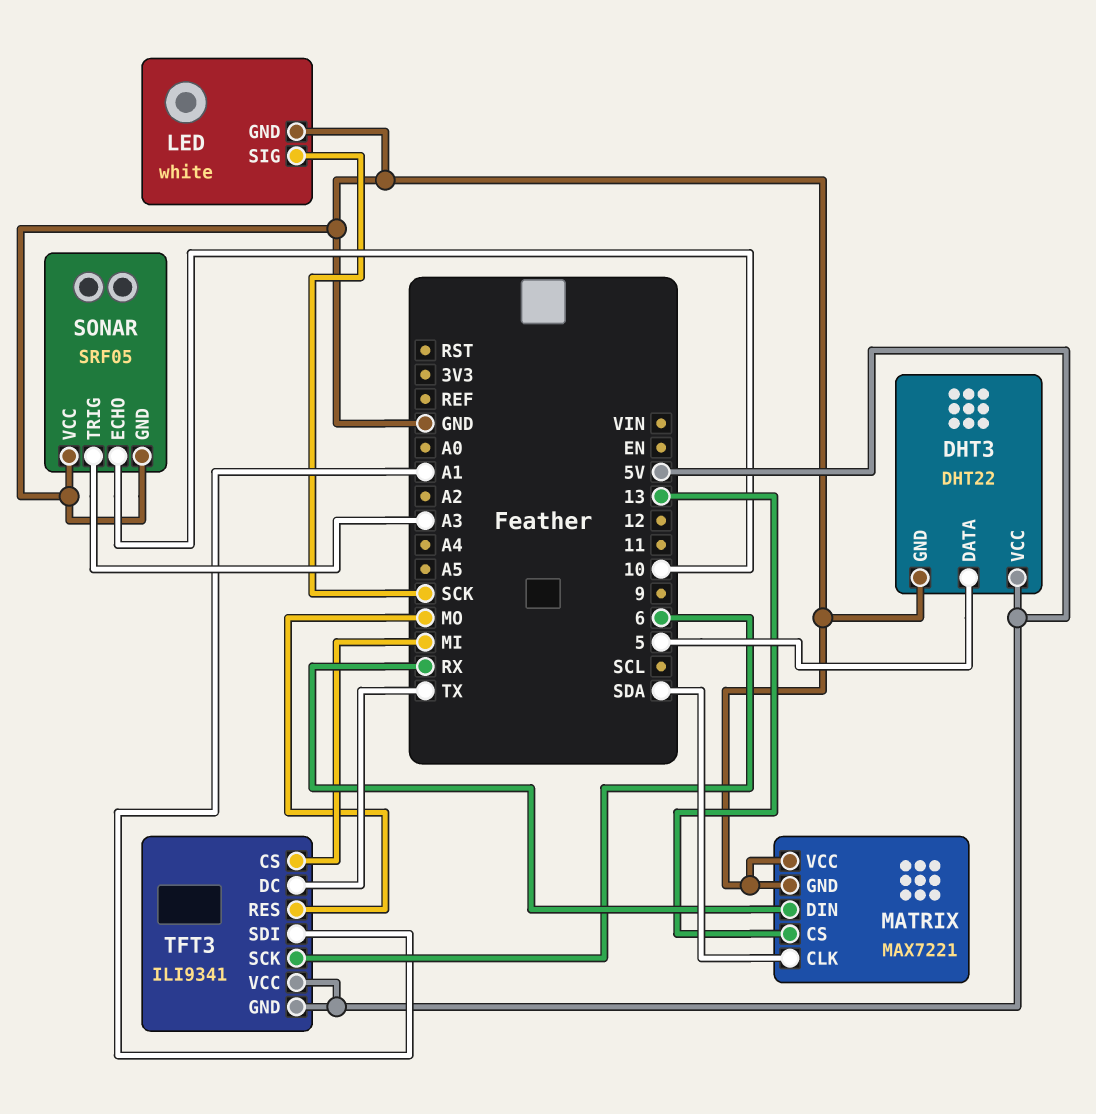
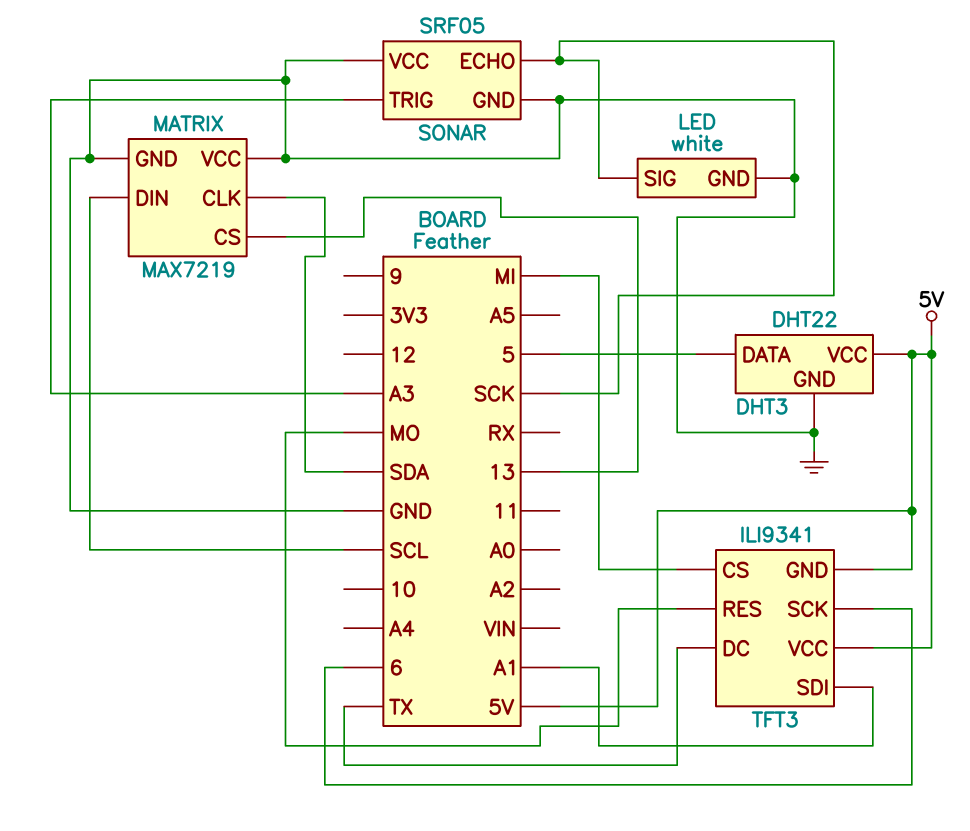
MATRIX: MAX7221 -> MAX7219
MATRIX pin DIN: RX -> SCL
SONAR pin ECHO: 10 -> SCK

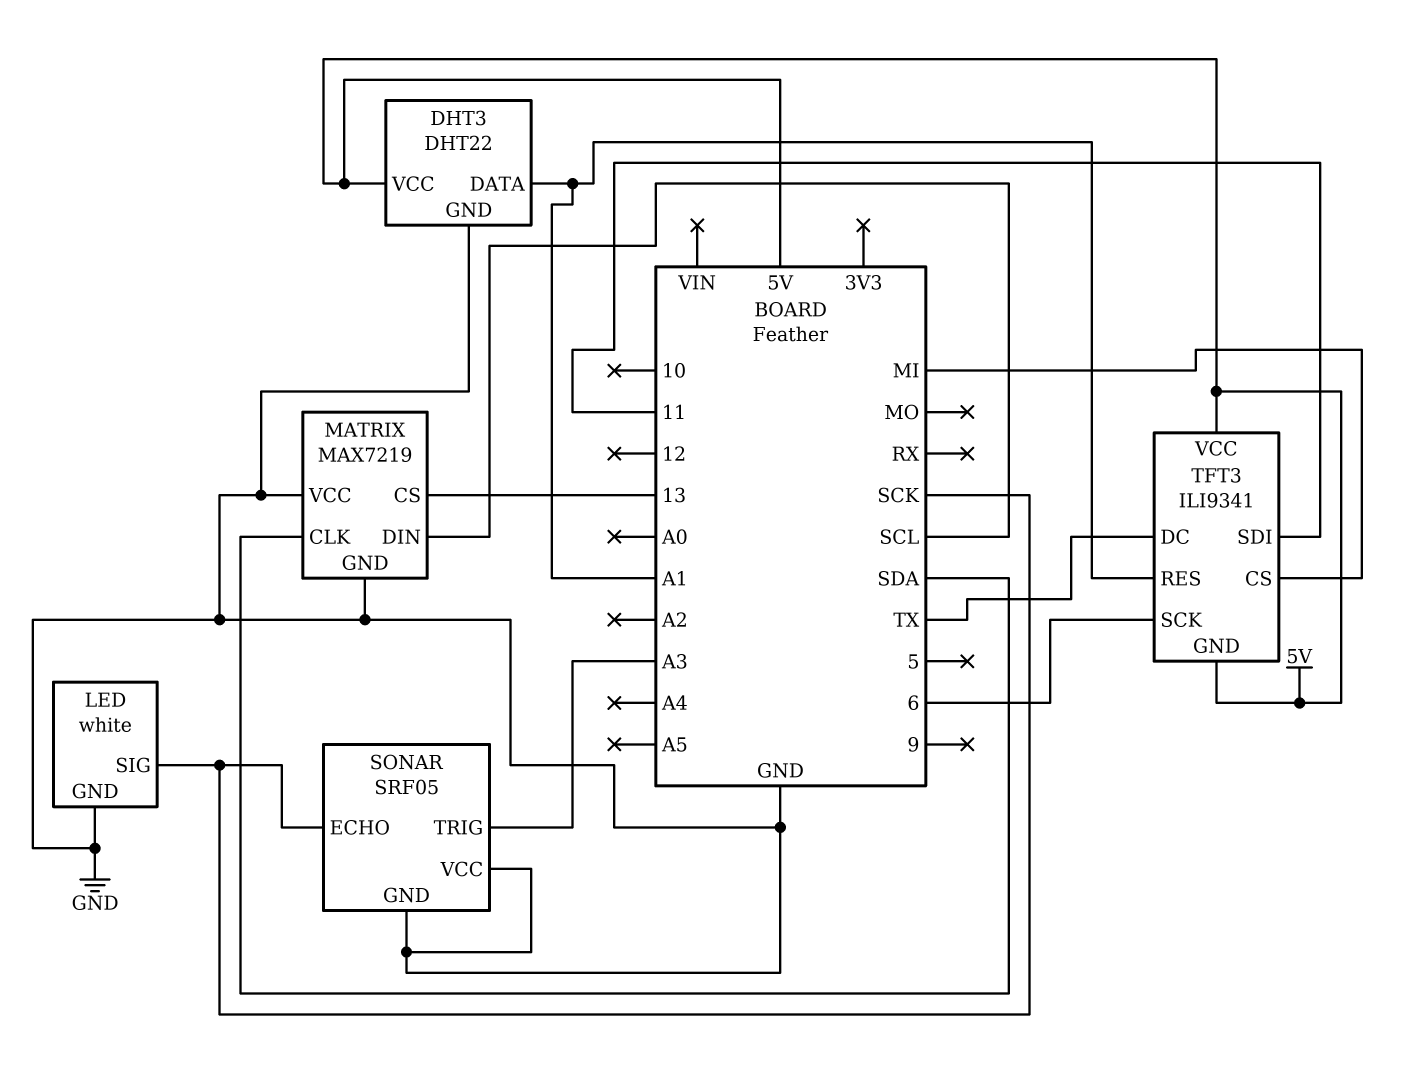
DHT3 pin DATA: 5 -> A1
TFT3 pin RES: MO -> A1
TFT3 pin SDI: A1 -> 11

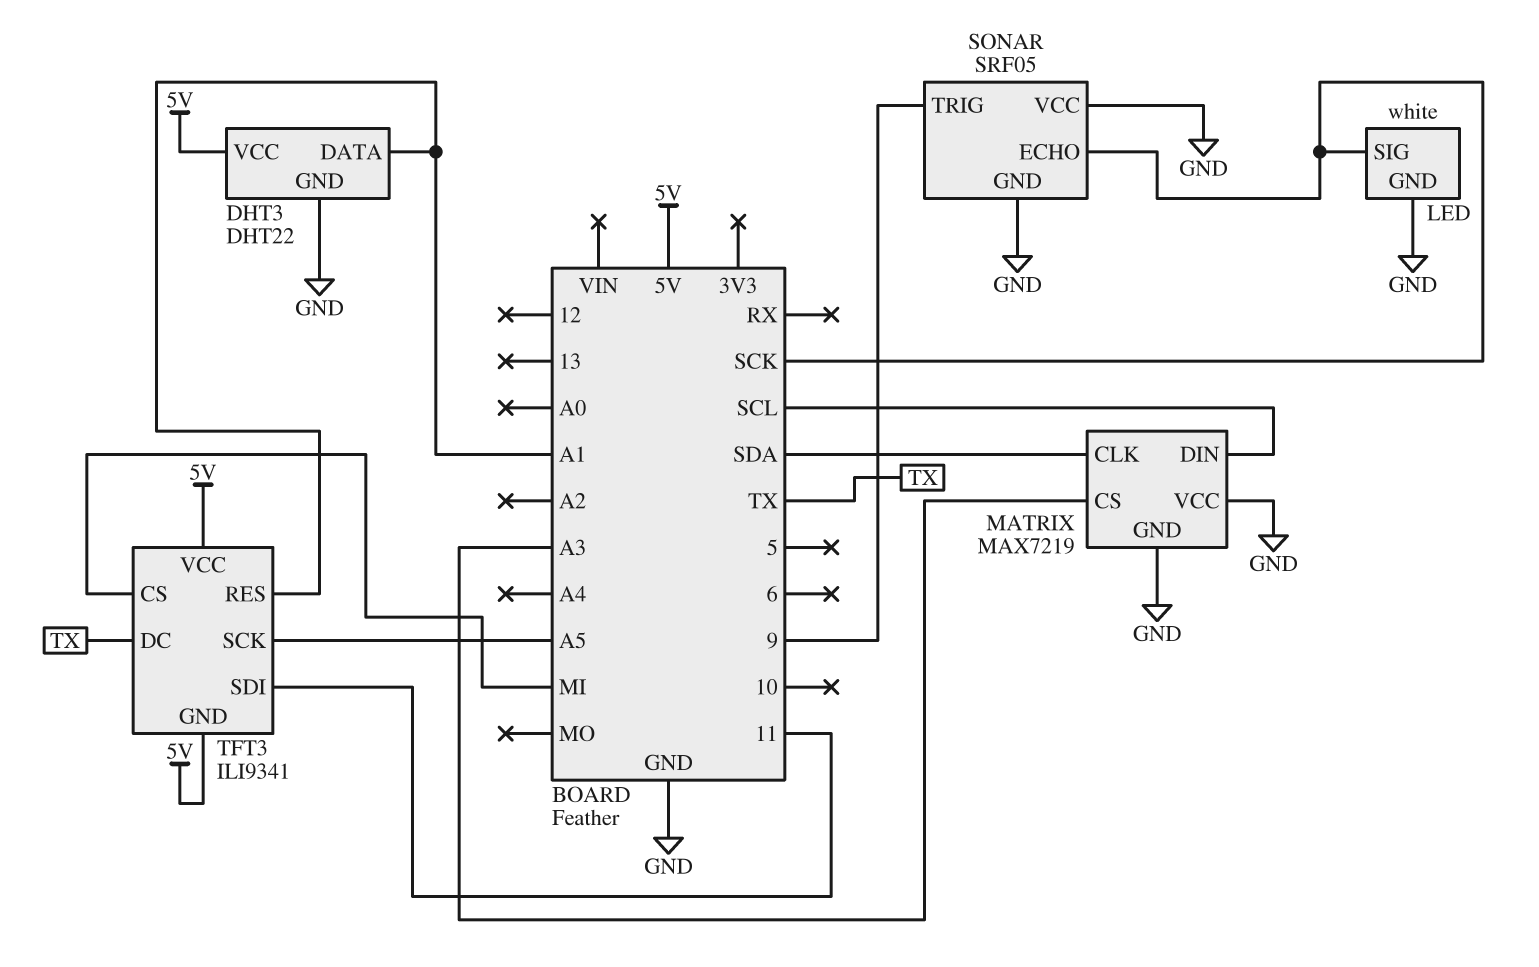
MATRIX pin CS: 13 -> A3
SONAR pin TRIG: A3 -> 9
TFT3 pin SCK: 6 -> A5

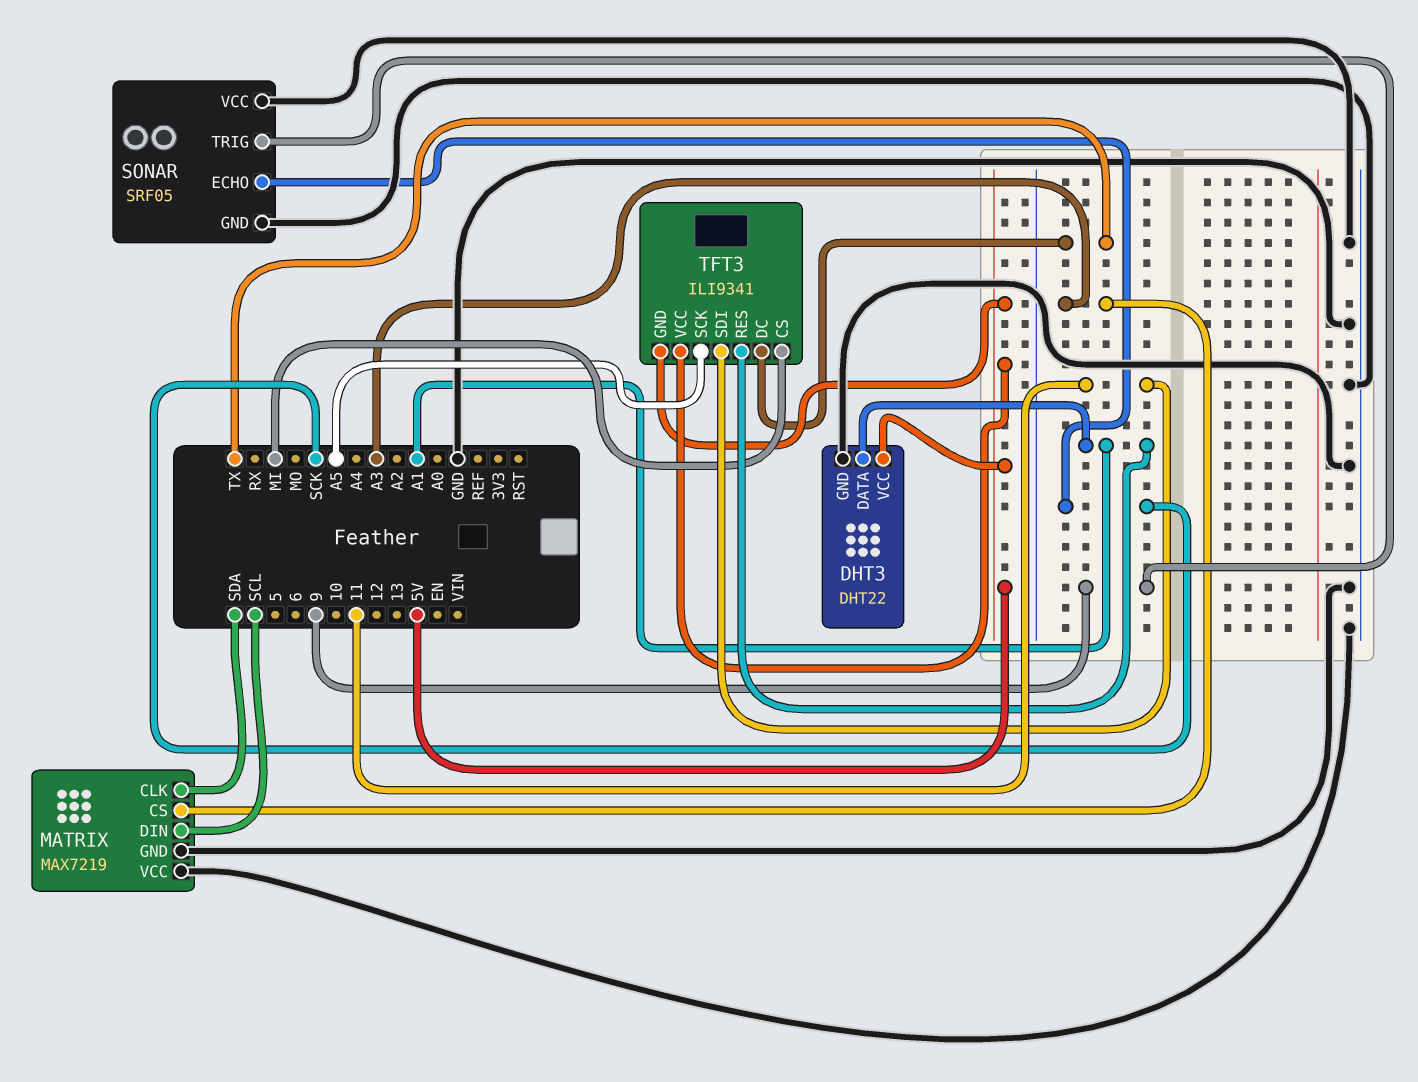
LED: white -> none
LED pin GND: GND -> none
LED pin SIG: SCK -> none

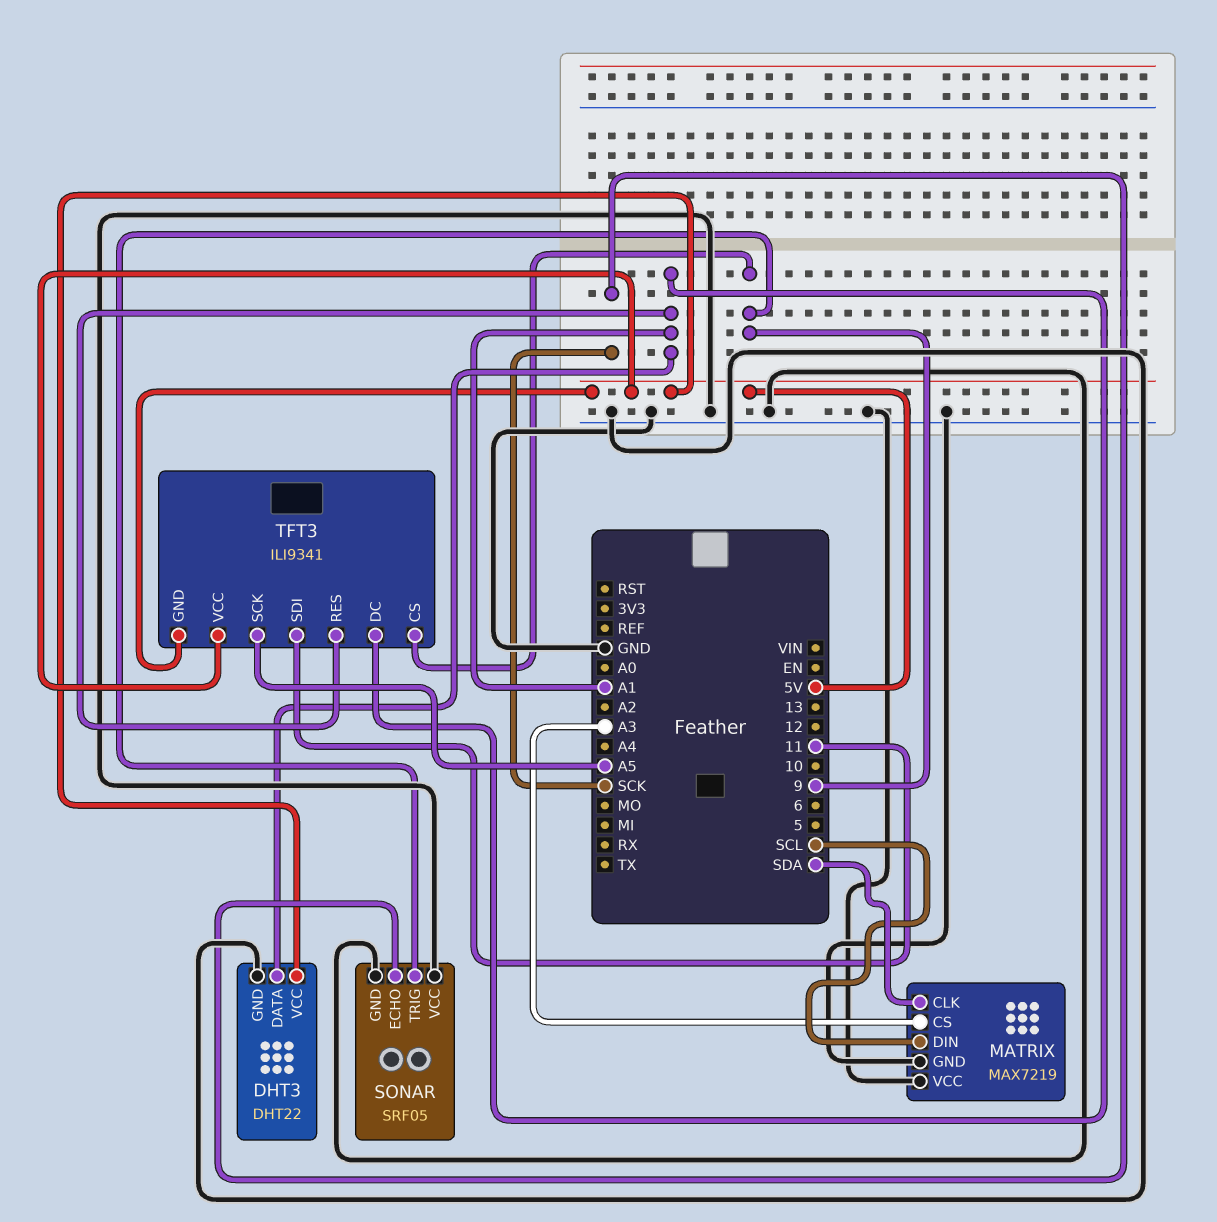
TFT3 pin CS: MI -> 9
TFT3 pin DC: TX -> A1

